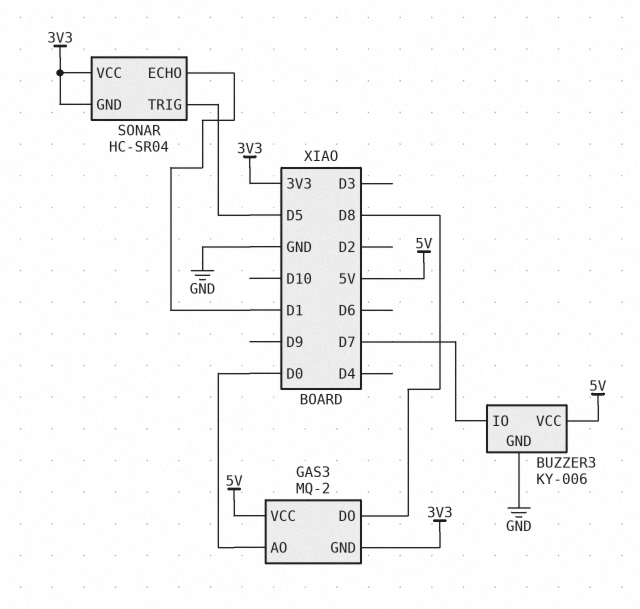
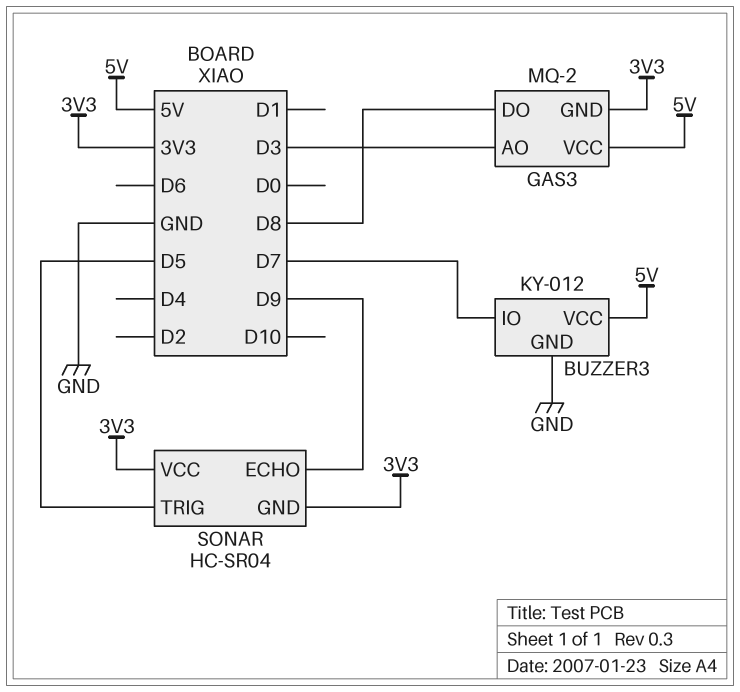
BUZZER3: KY-006 -> KY-012
GAS3 pin AO: D0 -> D3
SONAR pin ECHO: D1 -> D9

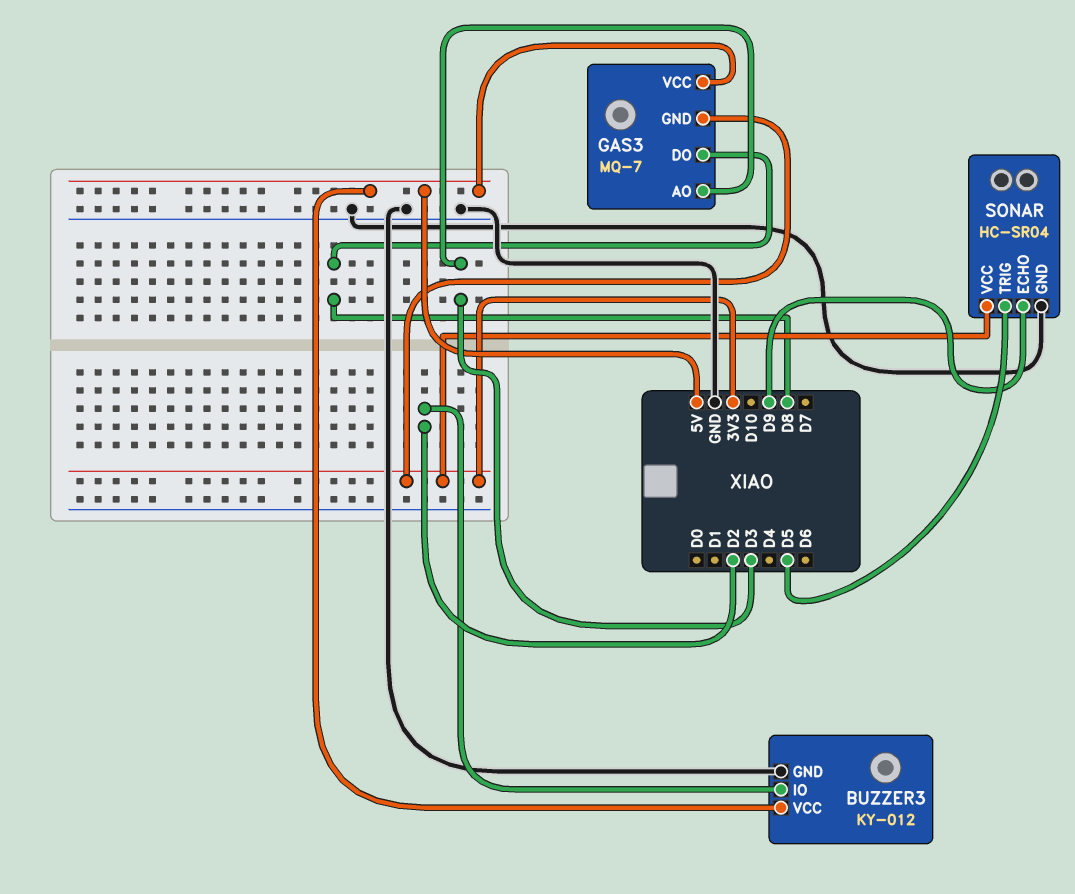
BUZZER3 pin IO: D7 -> D2
GAS3: MQ-2 -> MQ-7
SONAR pin GND: 3V3 -> GND

